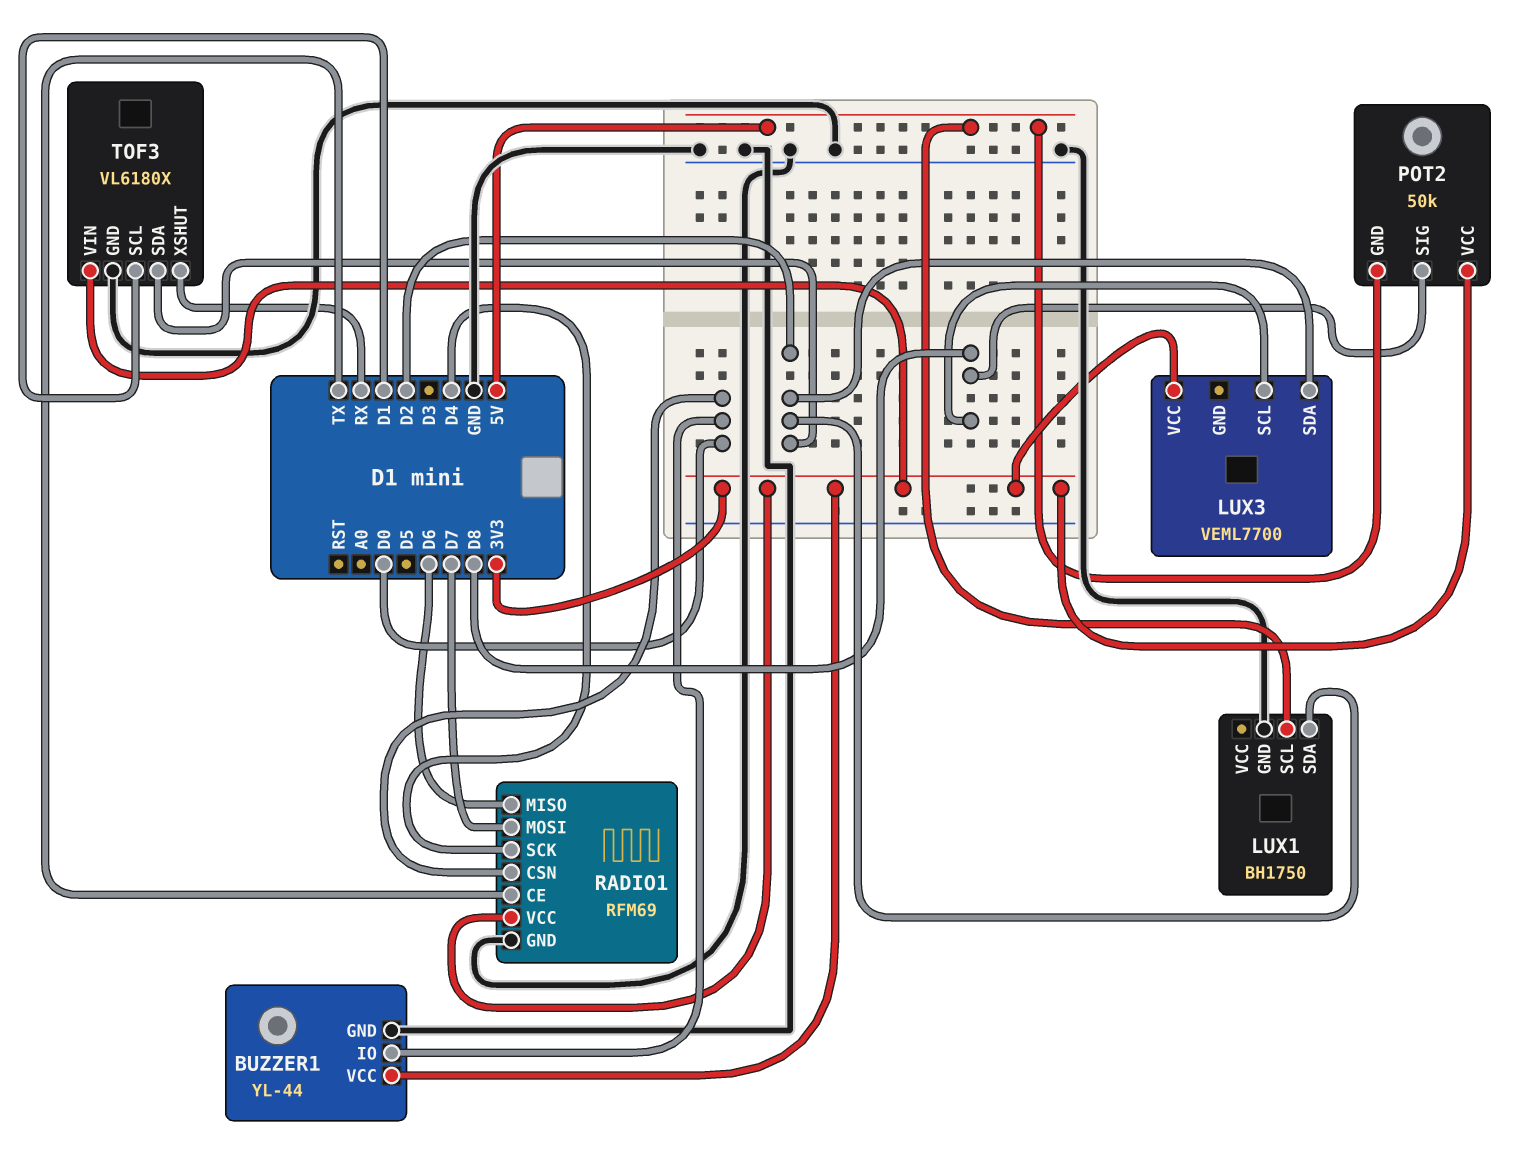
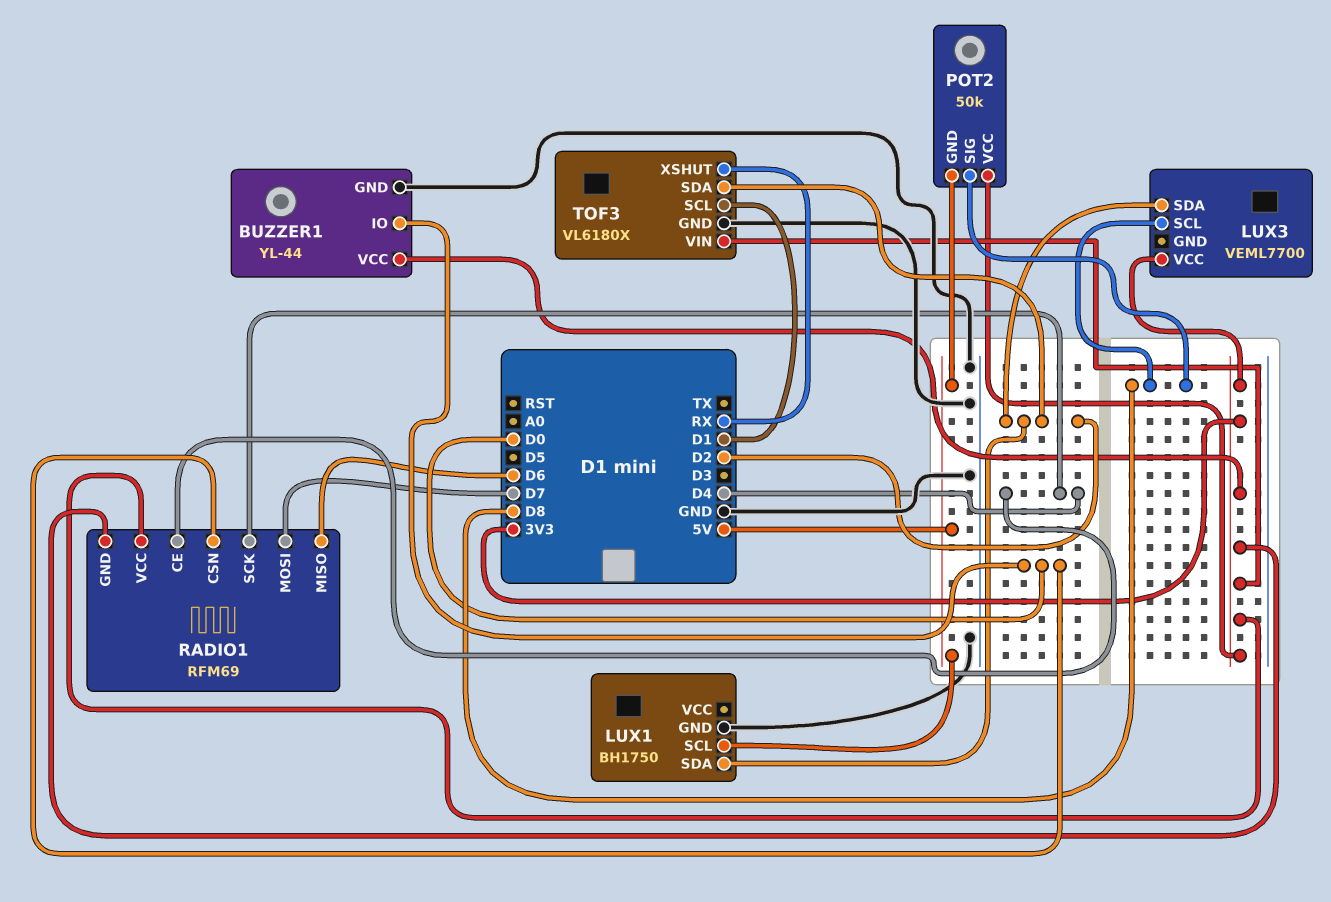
RADIO1 pin CE: TX -> D4
RADIO1 pin GND: GND -> 3V3

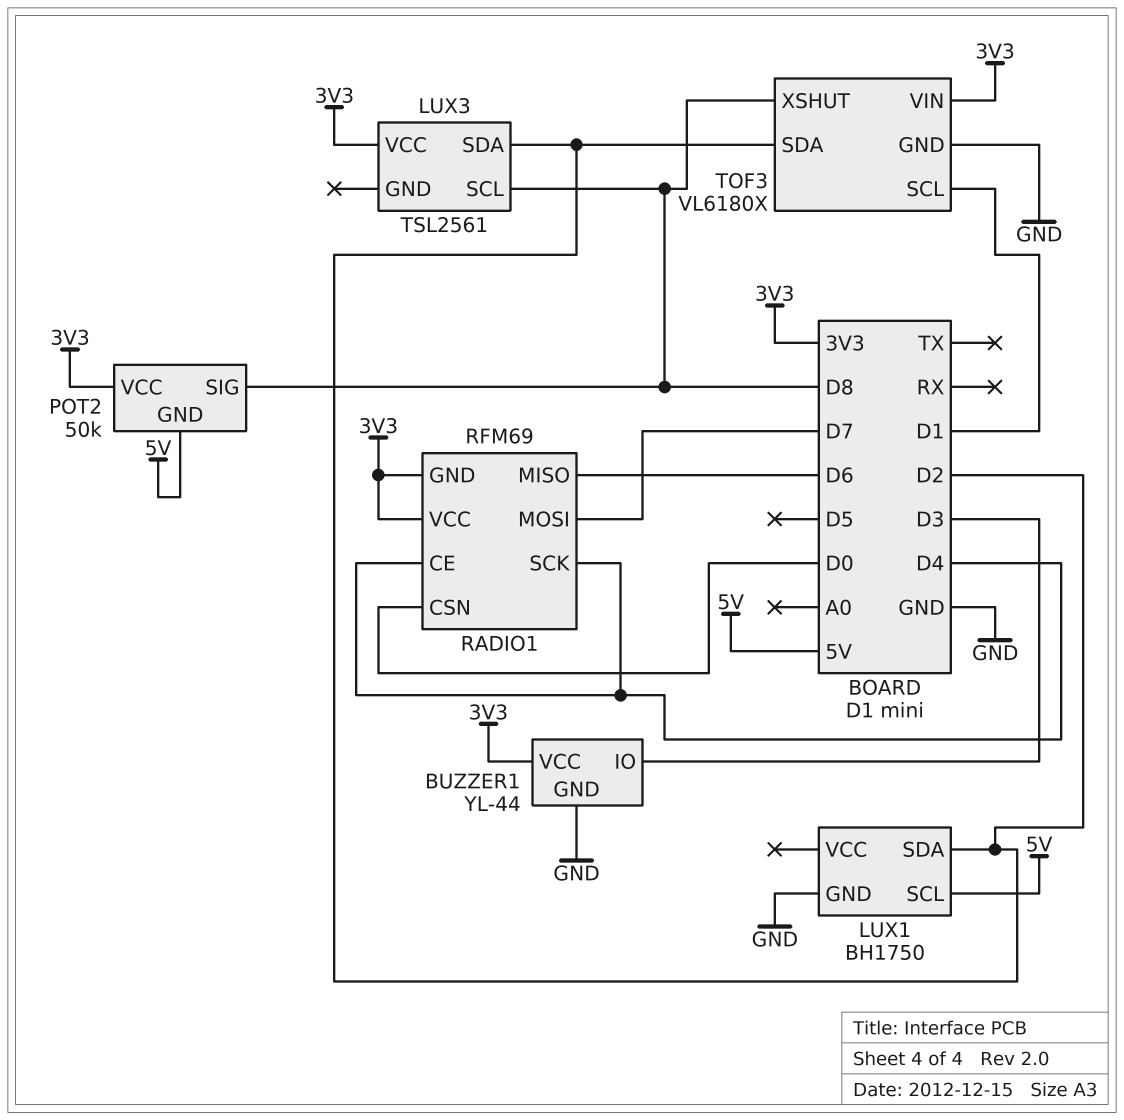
BUZZER1 pin IO: D0 -> D3
LUX3: VEML7700 -> TSL2561
TOF3 pin XSHUT: RX -> D8

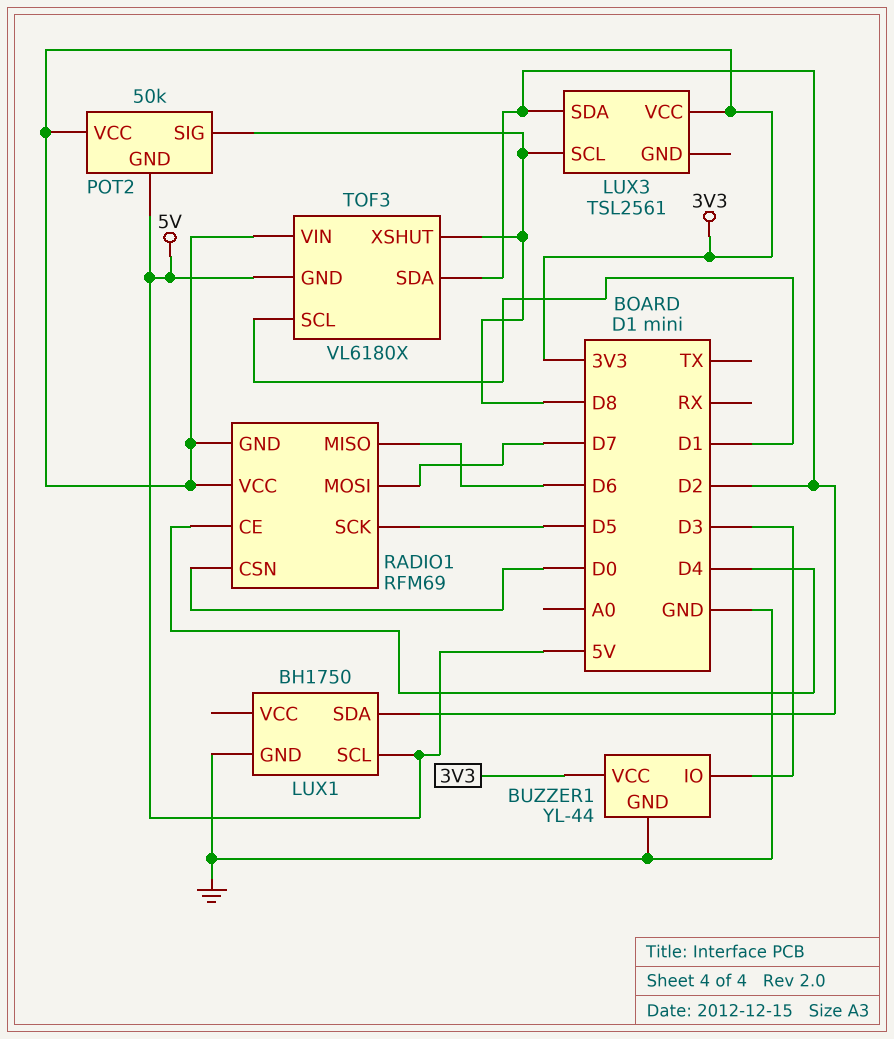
RADIO1 pin SCK: D4 -> D5
TOF3 pin GND: GND -> 5V

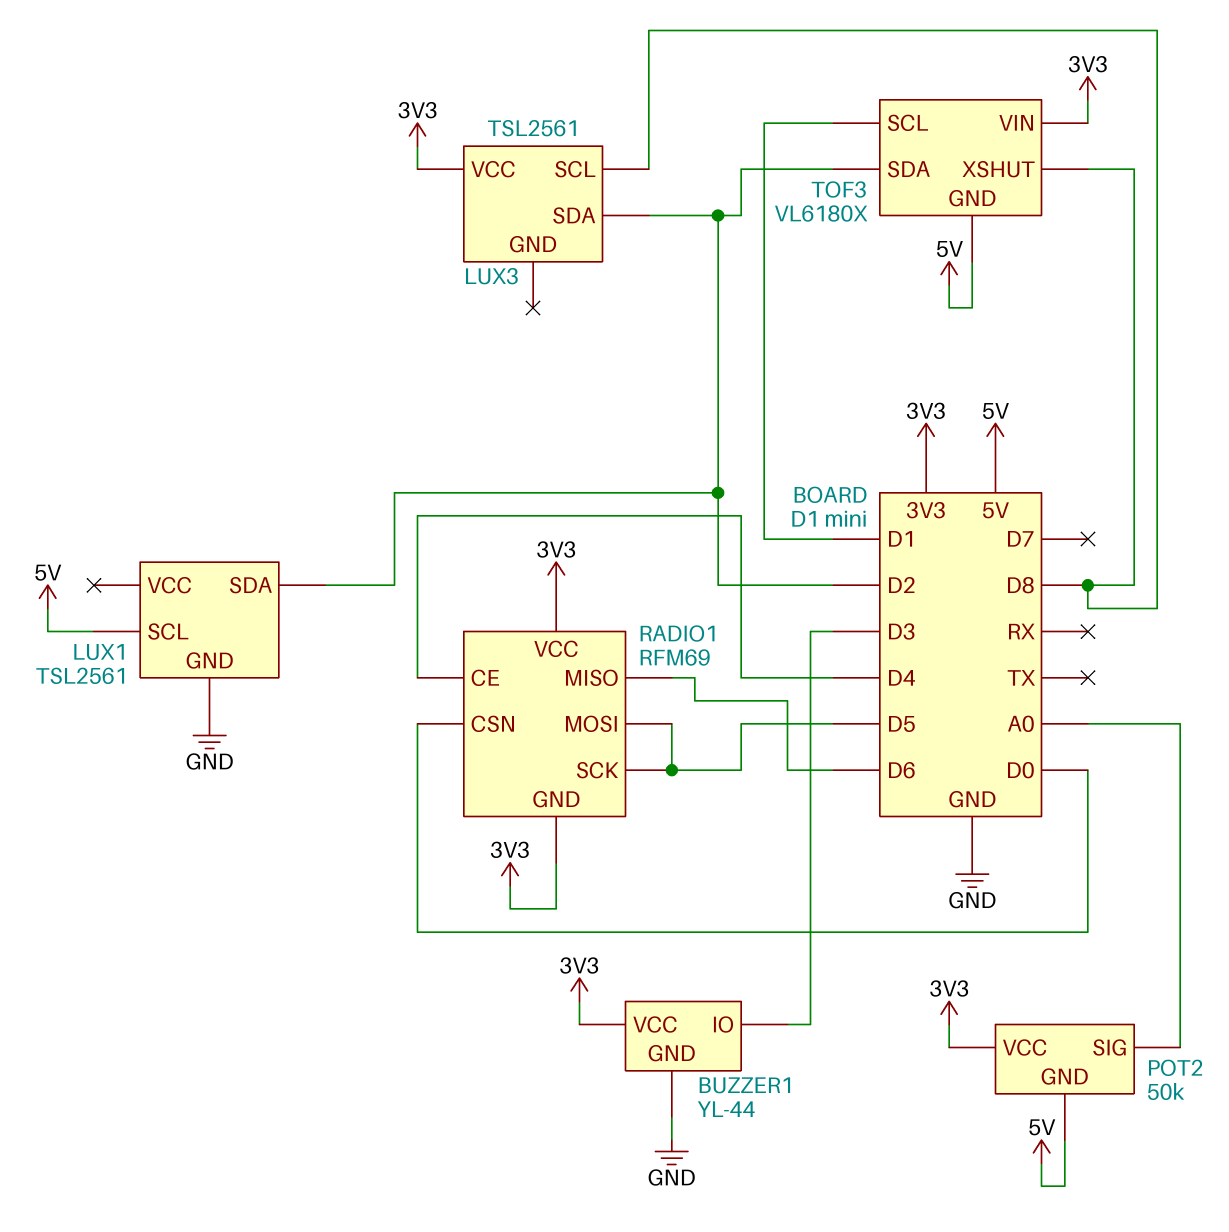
LUX1: BH1750 -> TSL2561
POT2 pin SIG: D8 -> A0
RADIO1 pin MOSI: D7 -> D5

